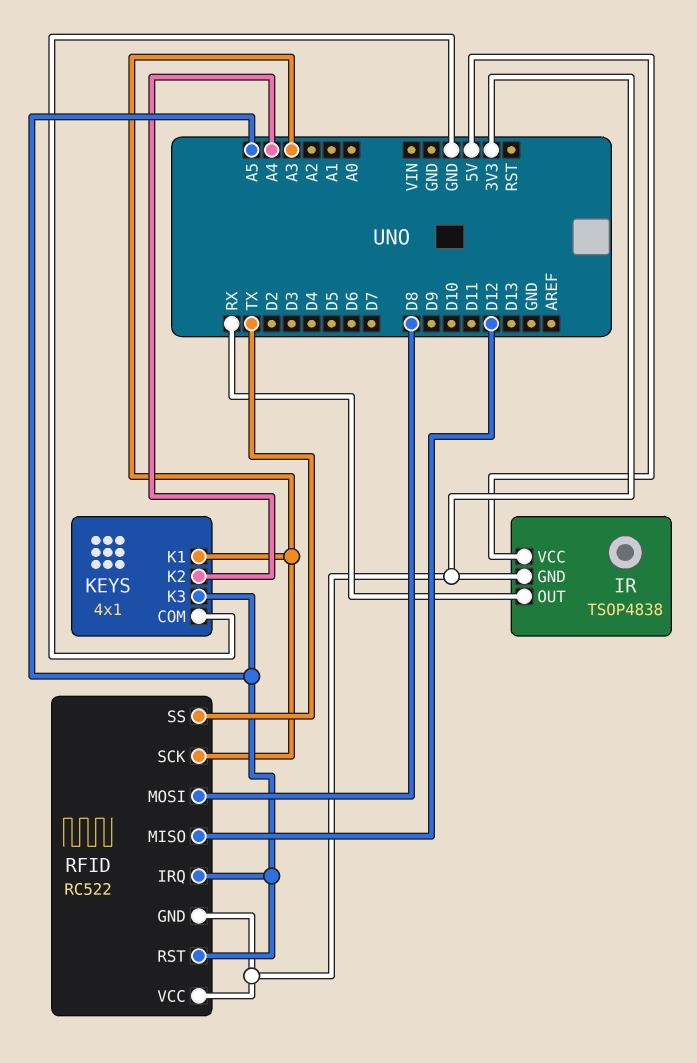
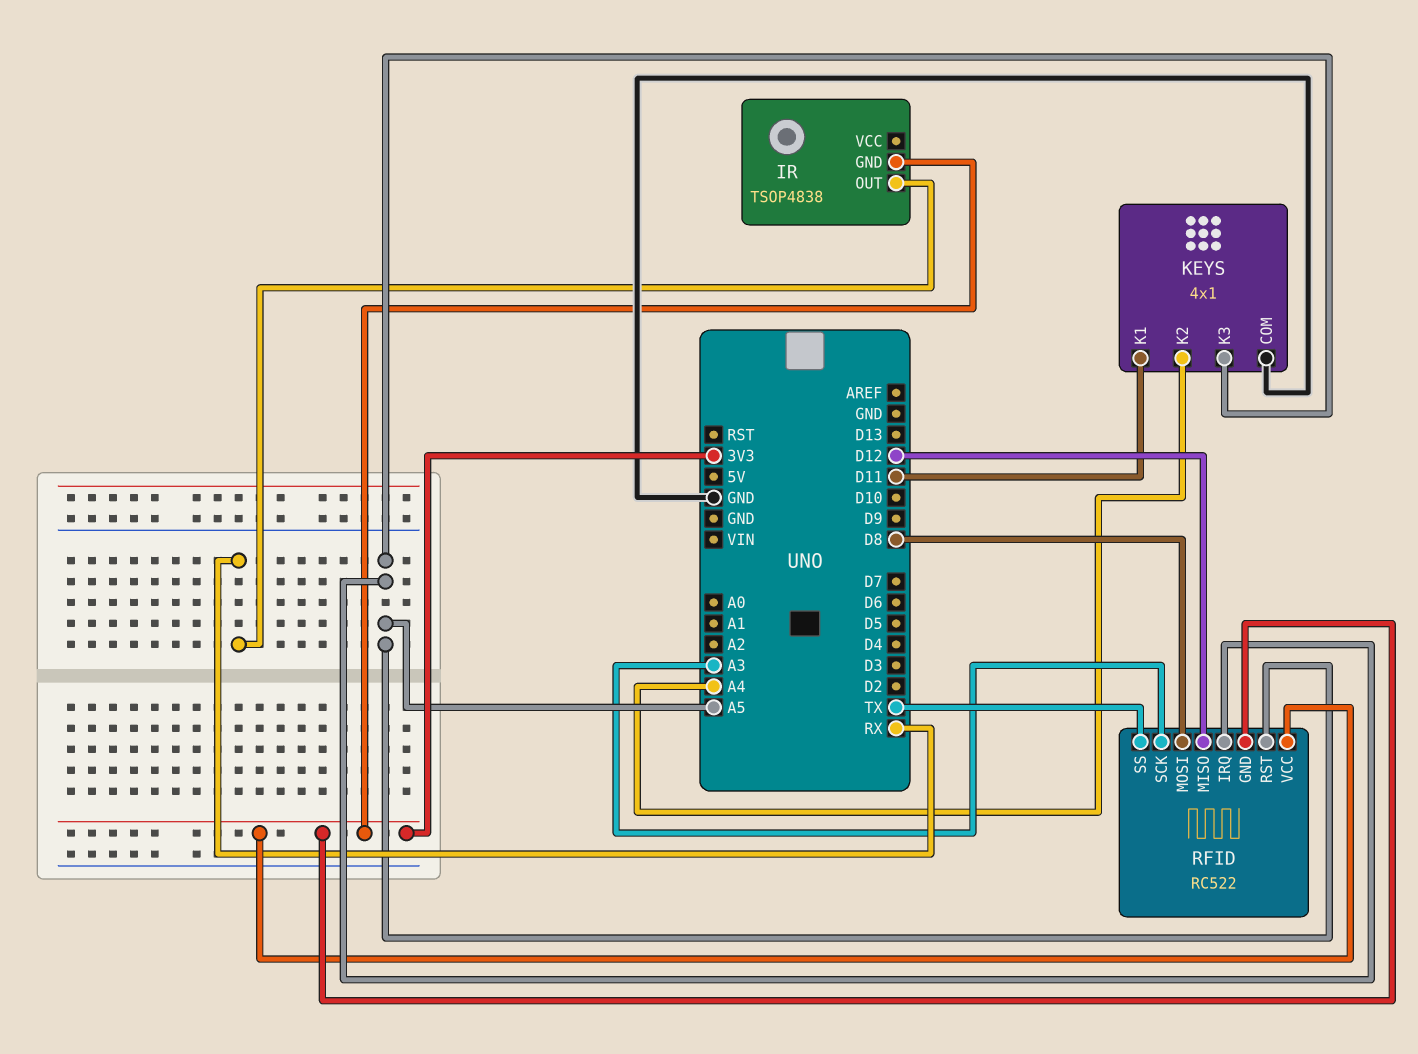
IR pin VCC: 5V -> none
KEYS pin K1: A3 -> D11

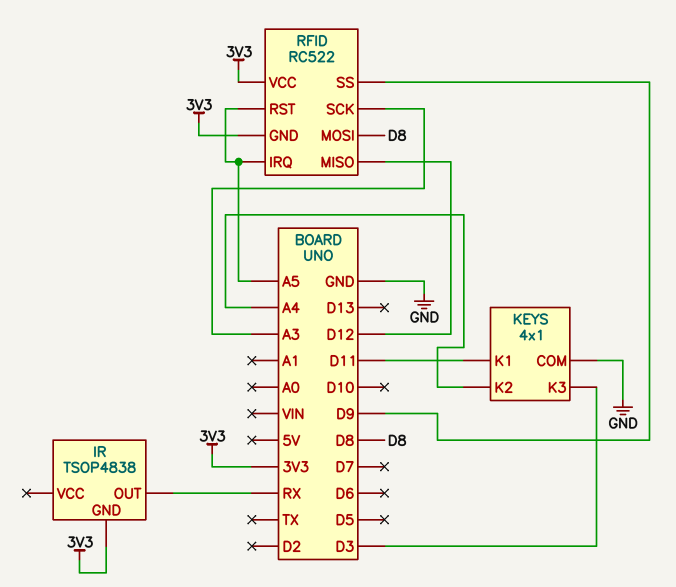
KEYS pin K3: A5 -> D3
RFID pin SS: TX -> D9

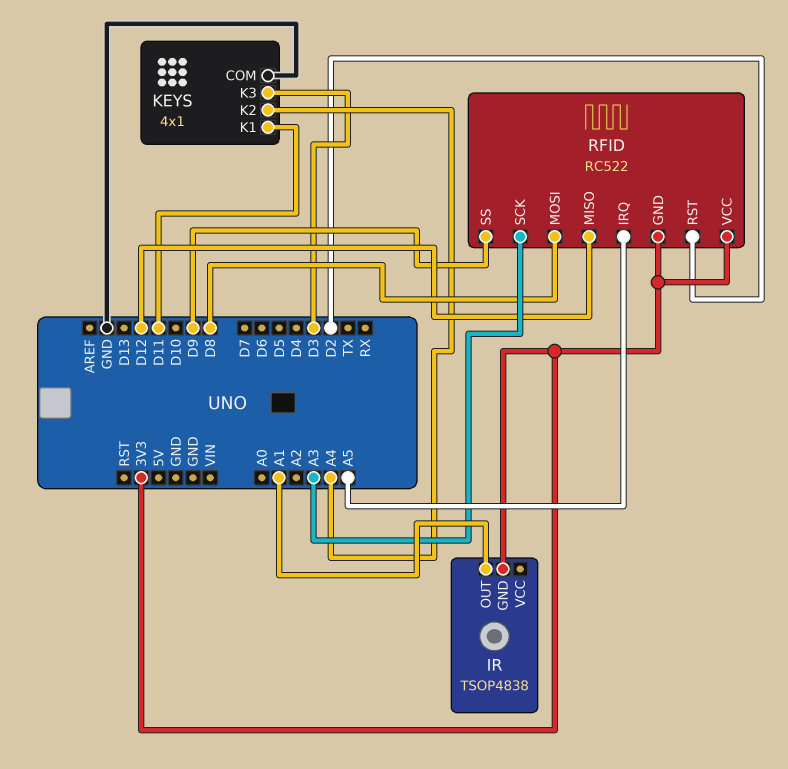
IR pin OUT: RX -> A1
RFID pin RST: A5 -> D2

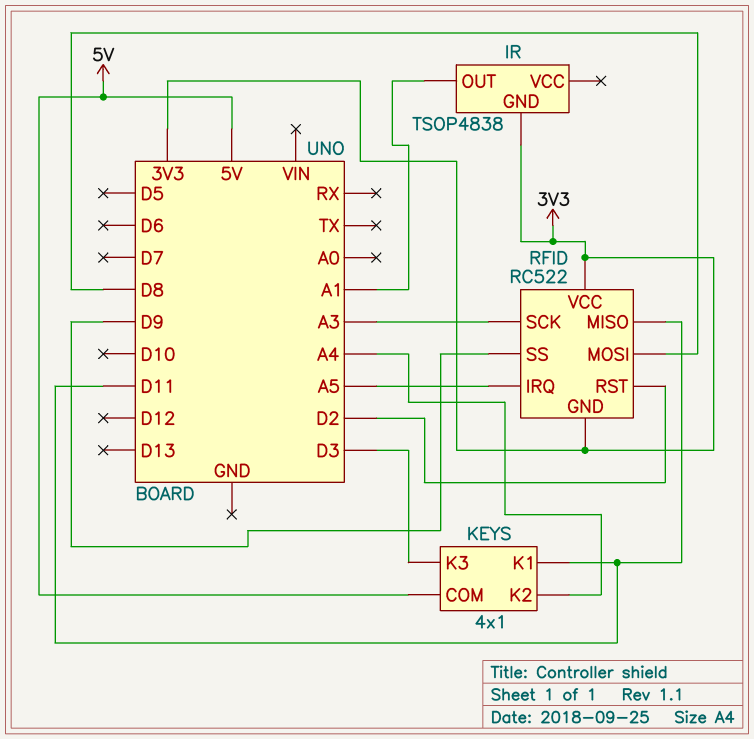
KEYS pin COM: GND -> 5V
RFID pin MISO: D12 -> D11

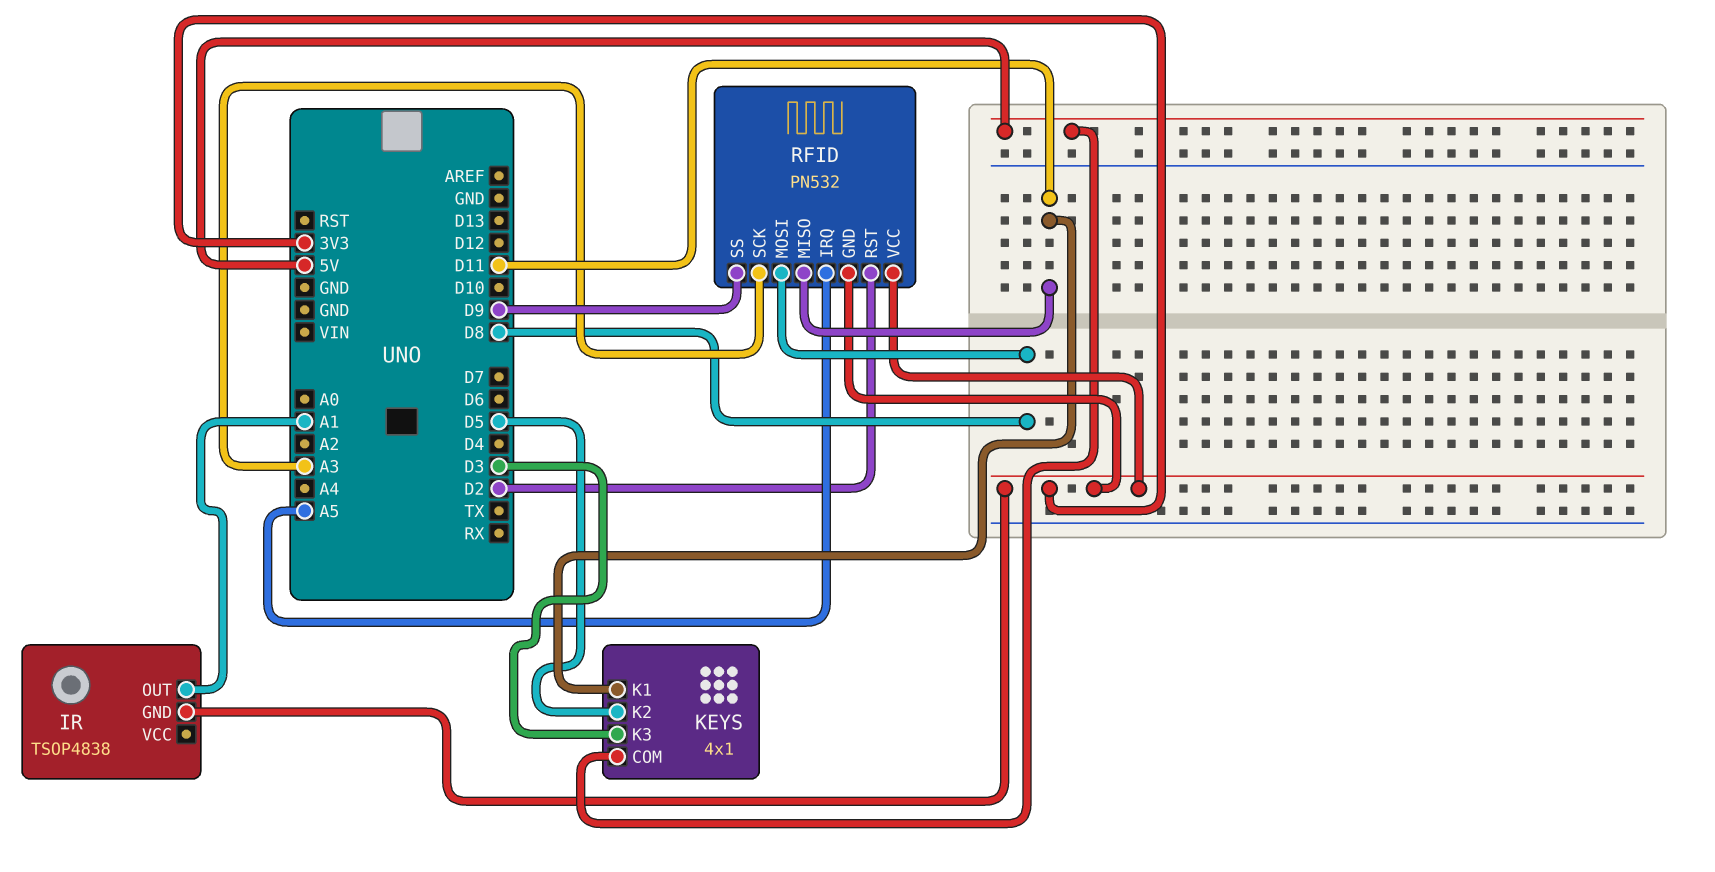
KEYS pin K2: A4 -> D5
RFID: RC522 -> PN532

